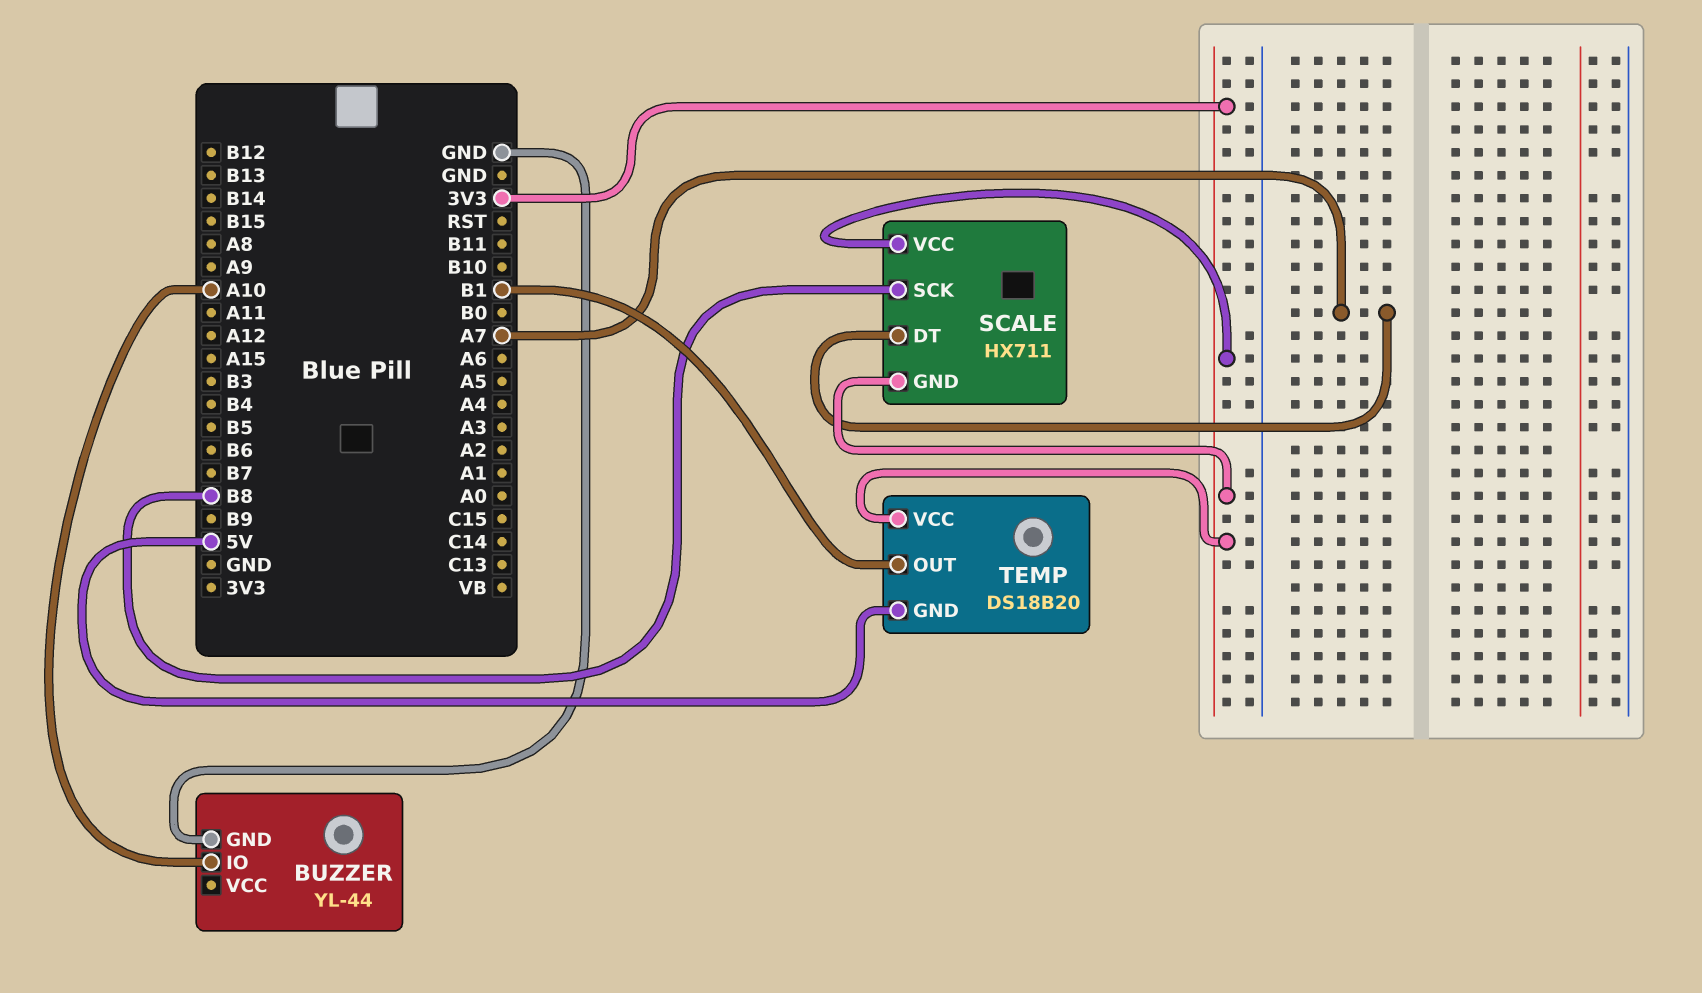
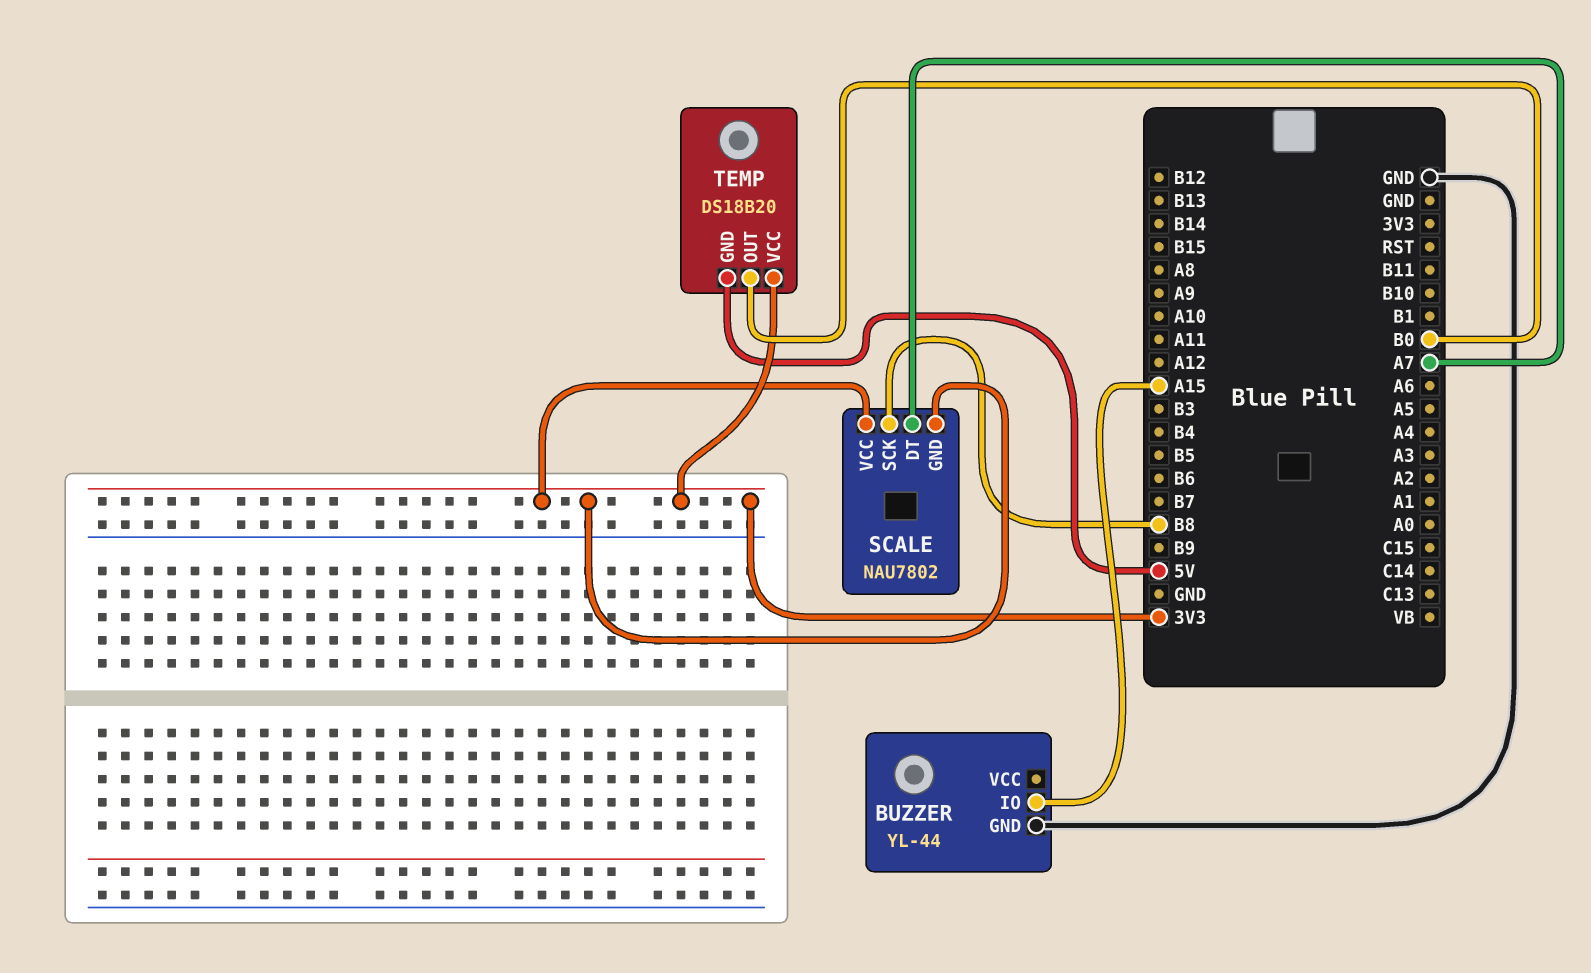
BUZZER pin IO: A10 -> A15
SCALE: HX711 -> NAU7802
TEMP pin OUT: B1 -> B0

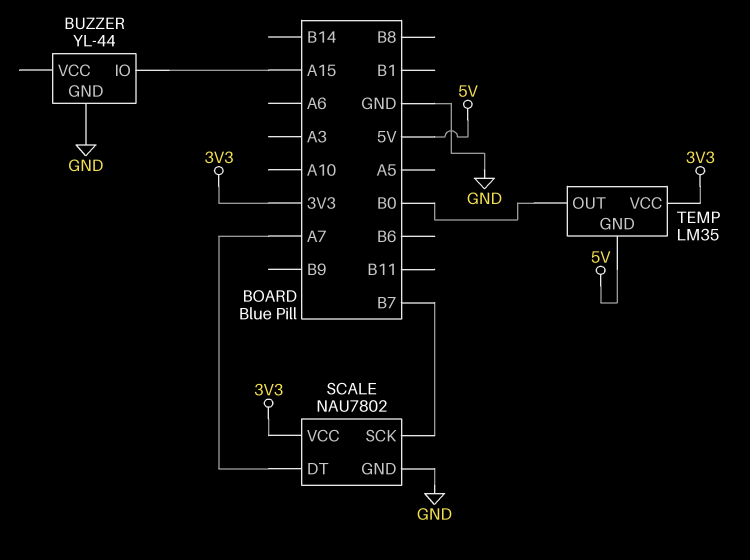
SCALE pin GND: 3V3 -> GND
SCALE pin SCK: B8 -> B7
TEMP: DS18B20 -> LM35

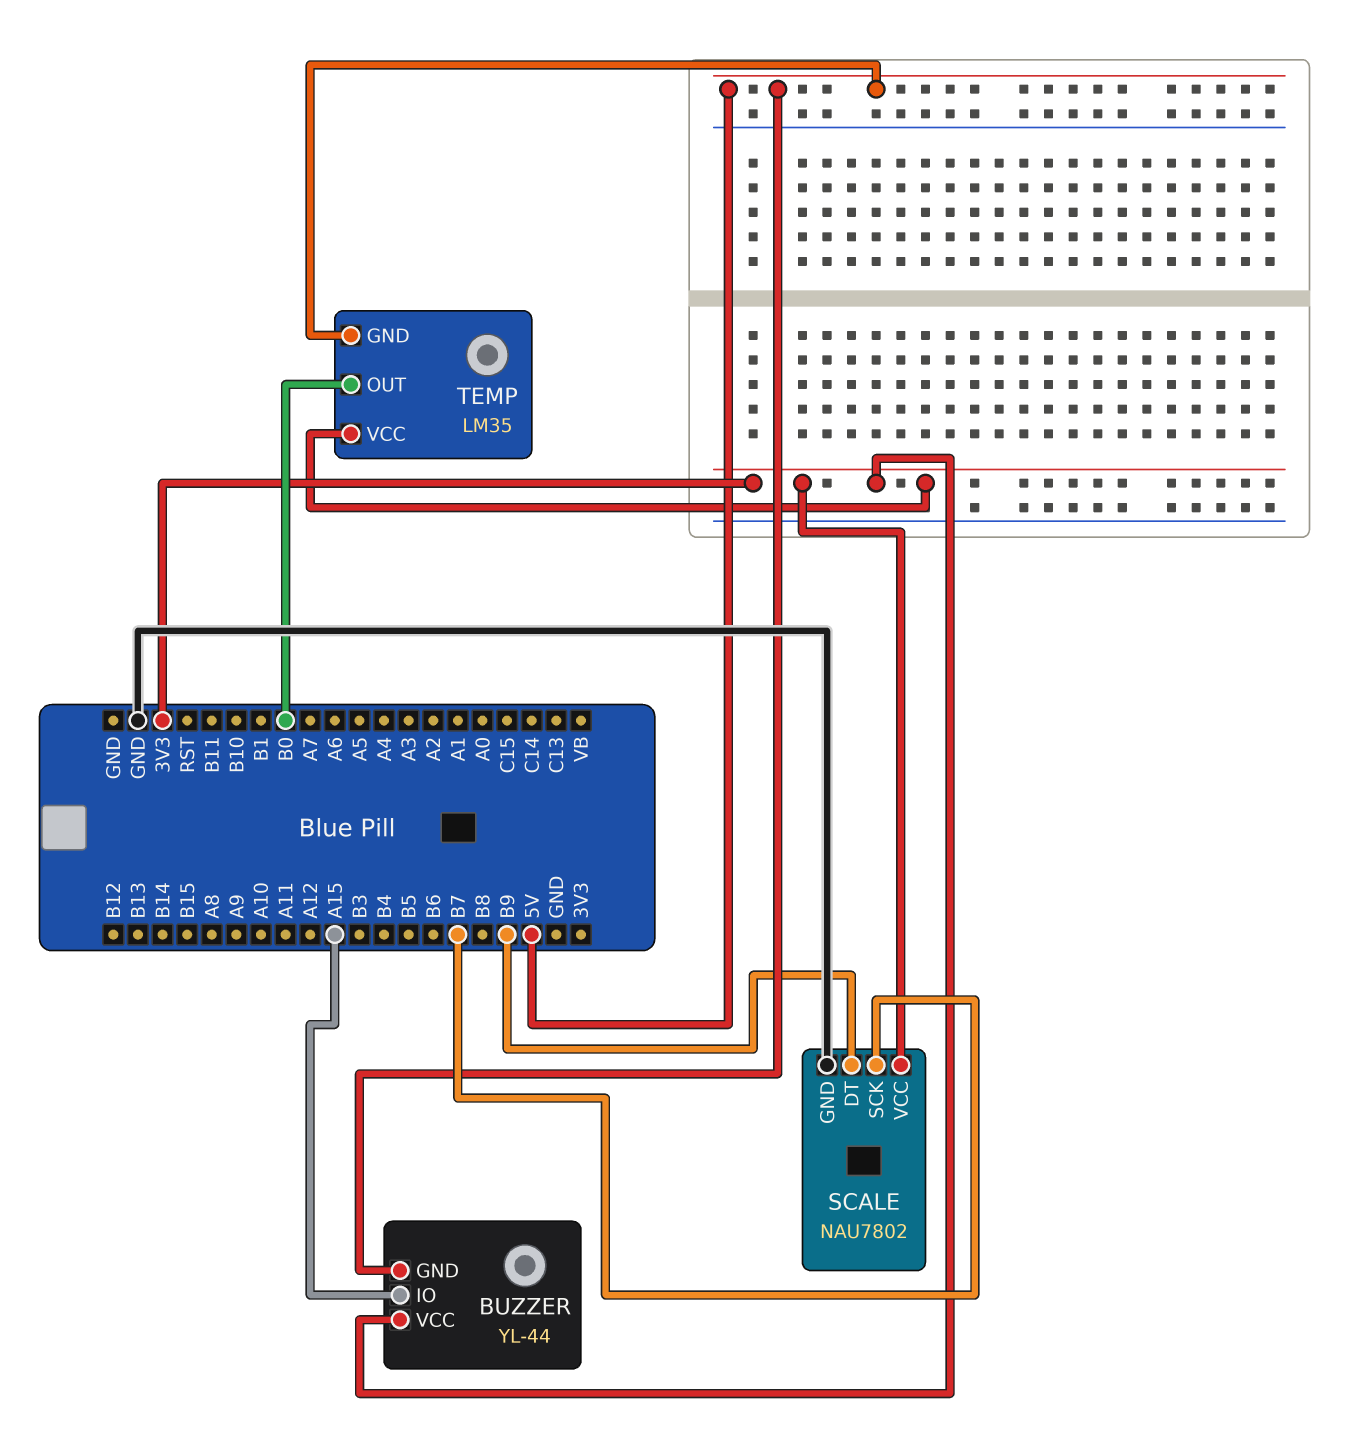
BUZZER pin GND: GND -> 5V
BUZZER pin VCC: none -> 3V3
SCALE pin DT: A7 -> B9

